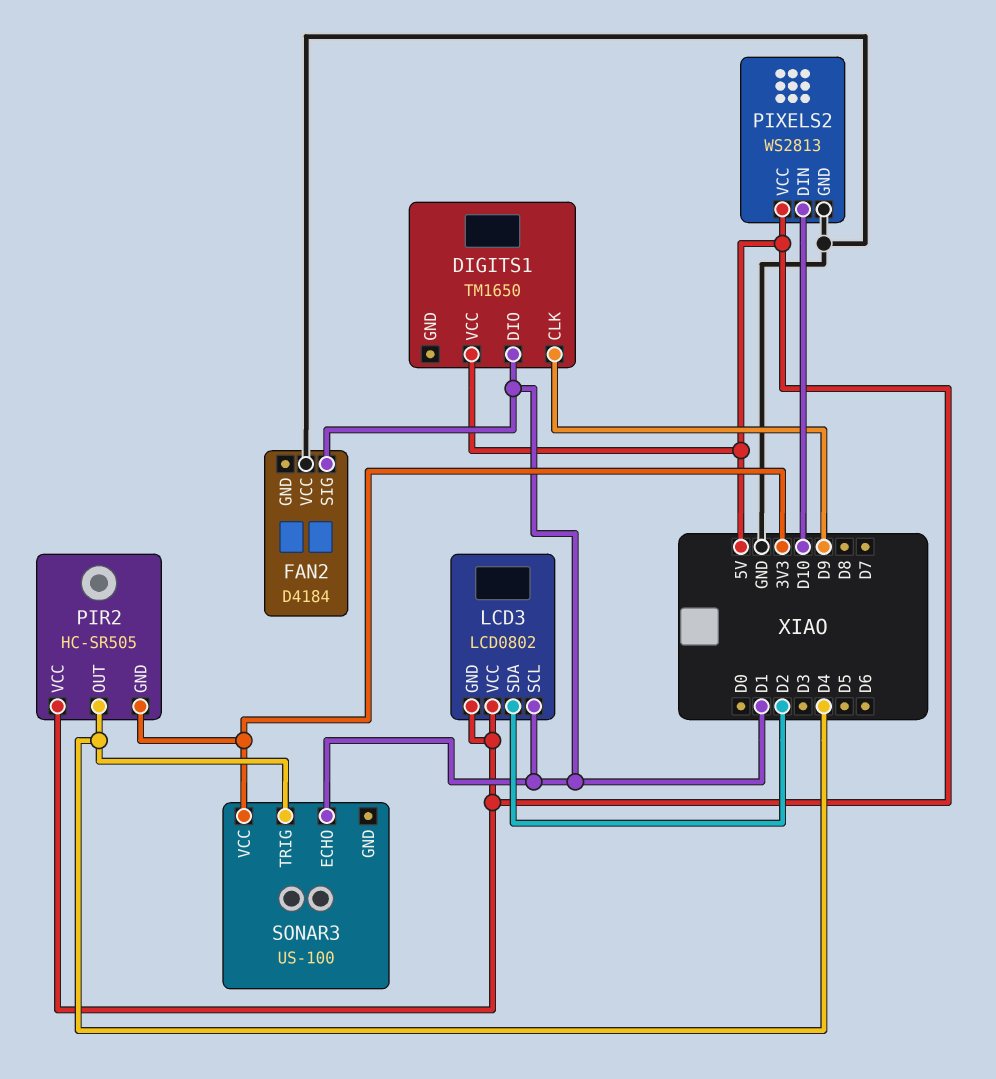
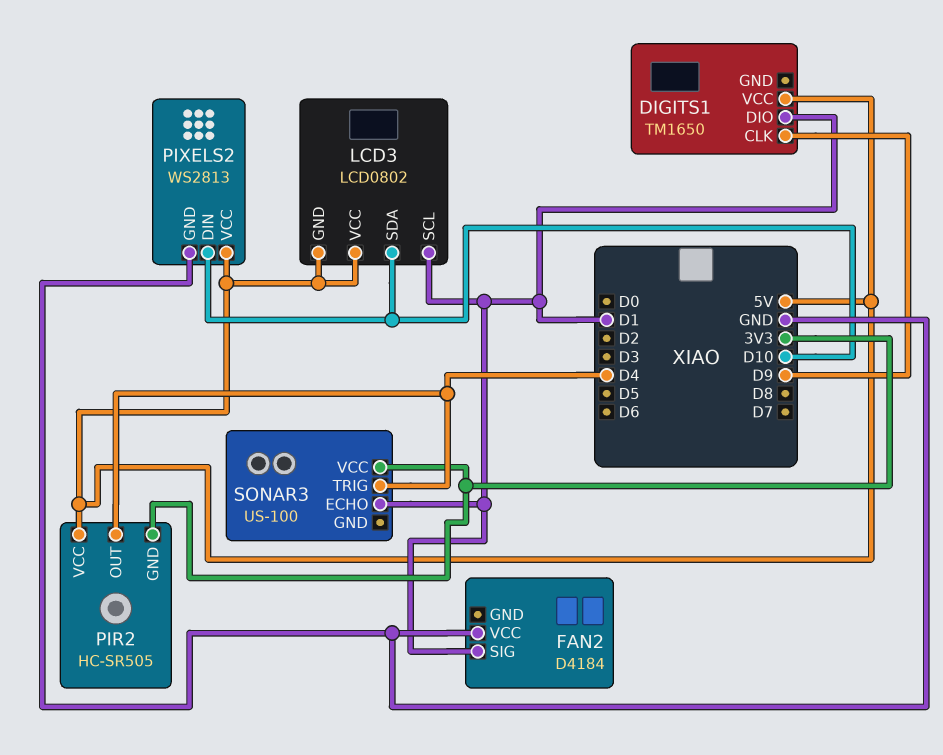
LCD3 pin SDA: D2 -> D10

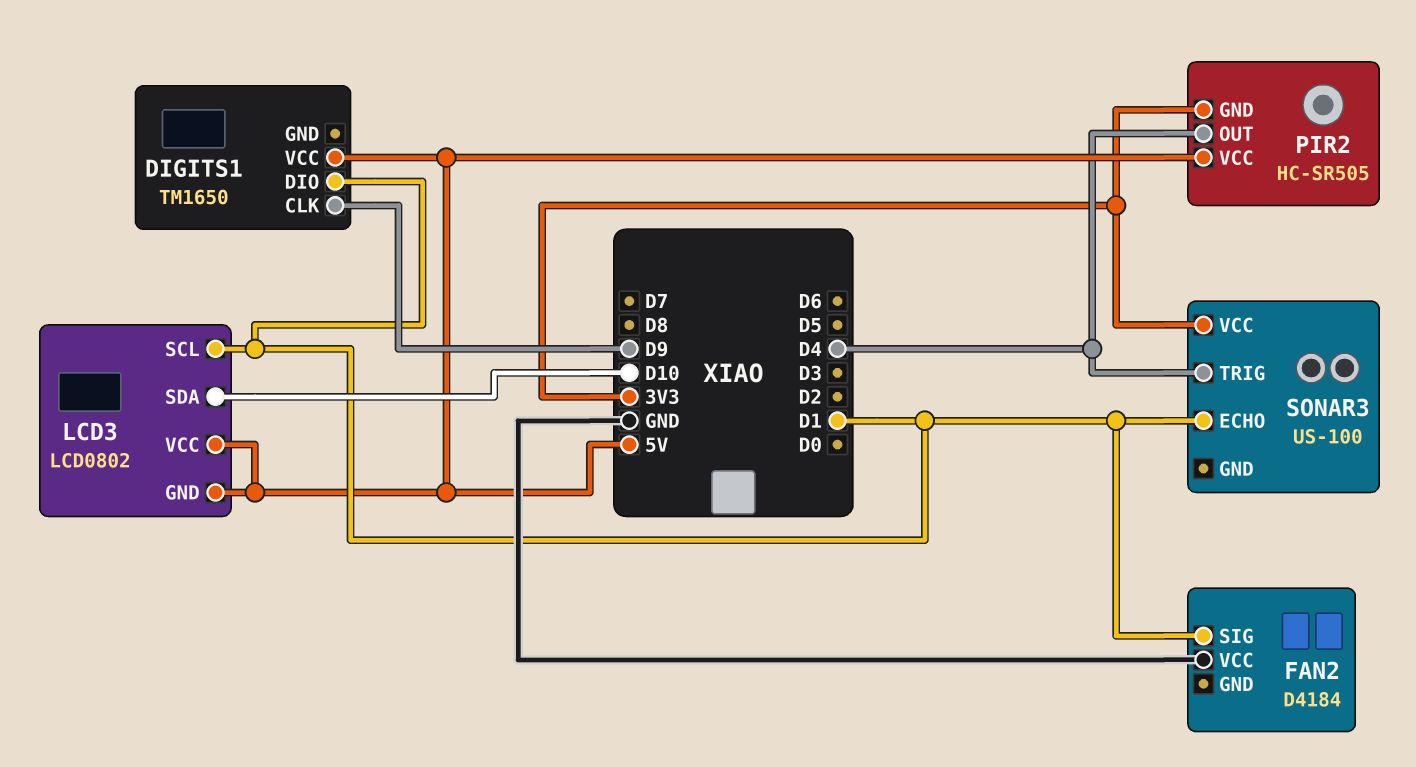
PIXELS2: WS2813 -> none
PIXELS2 pin DIN: D10 -> none
PIXELS2 pin GND: GND -> none
PIXELS2 pin VCC: 5V -> none

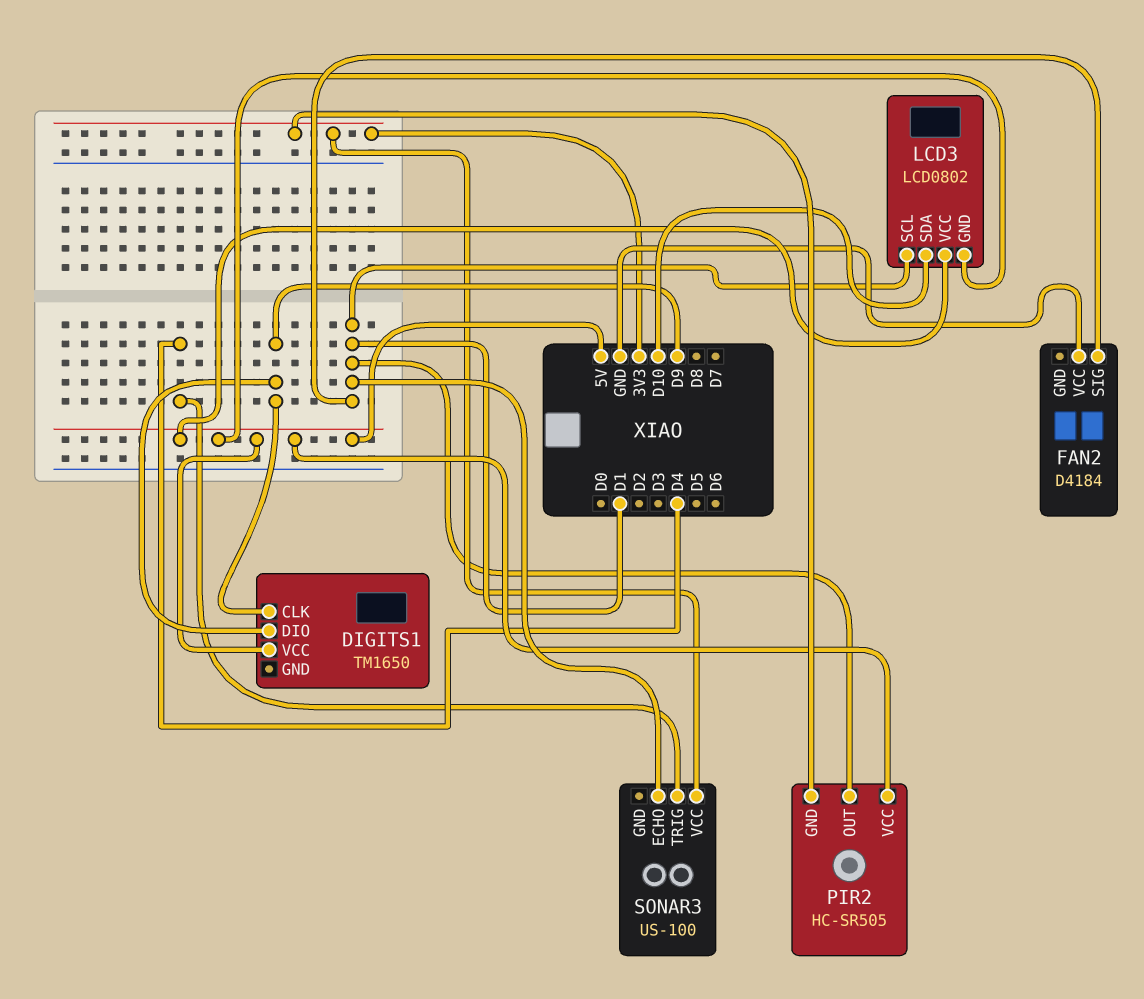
DIGITS1 pin DIO: D1 -> D9
PIR2 pin OUT: D4 -> D1

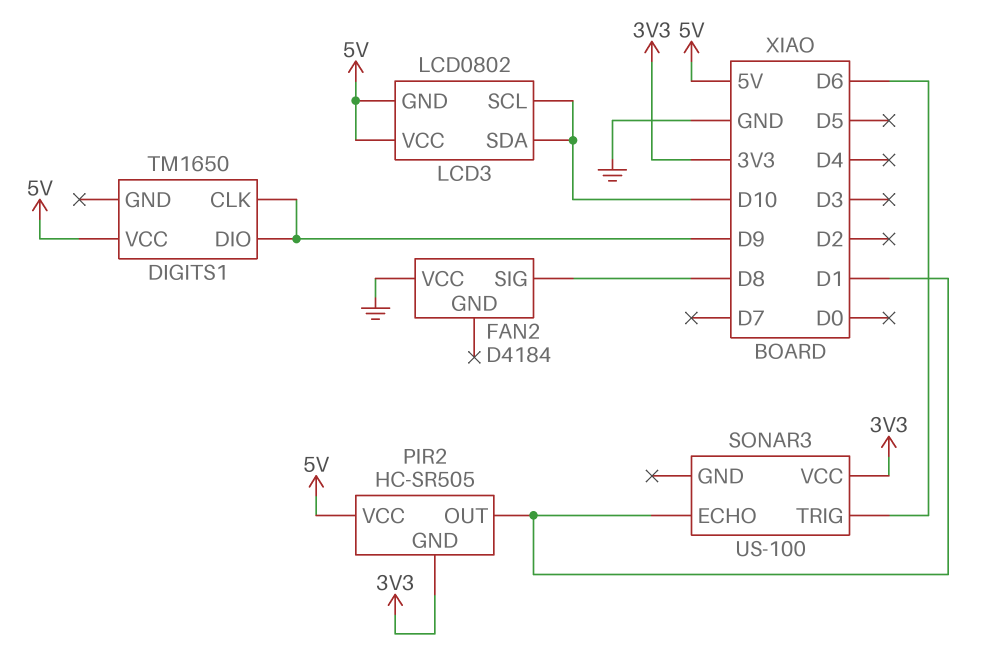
FAN2 pin SIG: D1 -> D8
LCD3 pin SCL: D1 -> D10
SONAR3 pin TRIG: D4 -> D6

